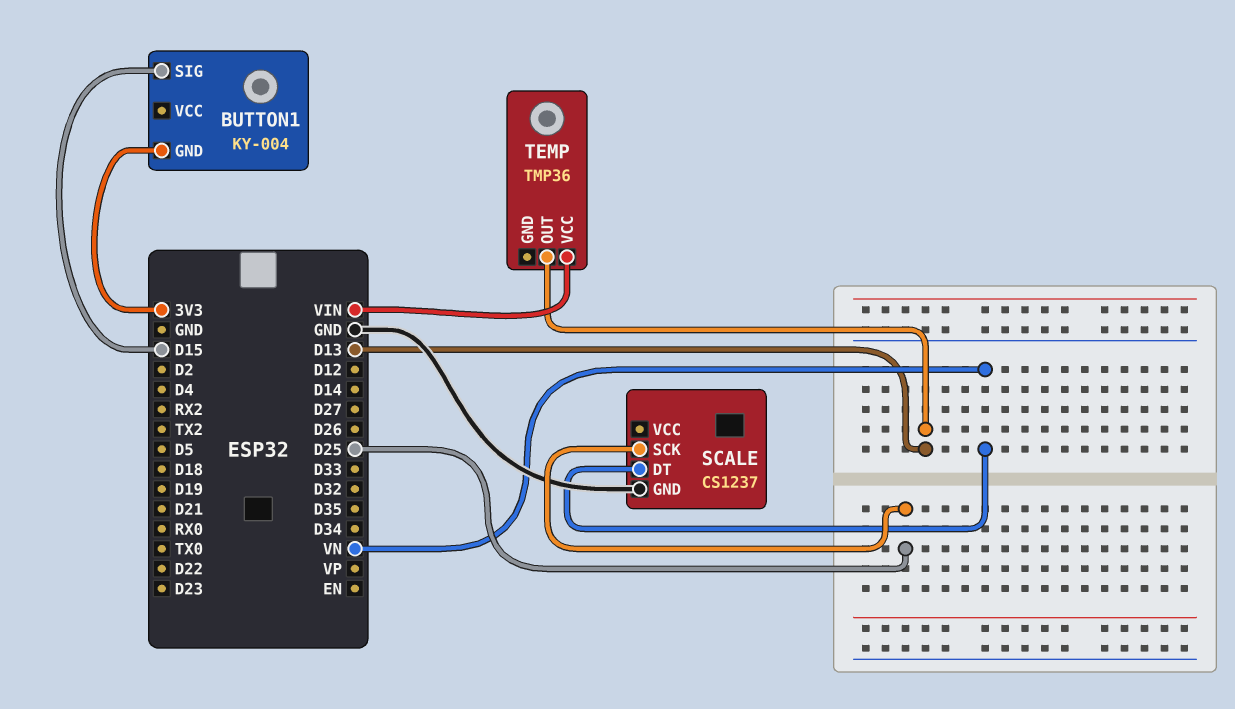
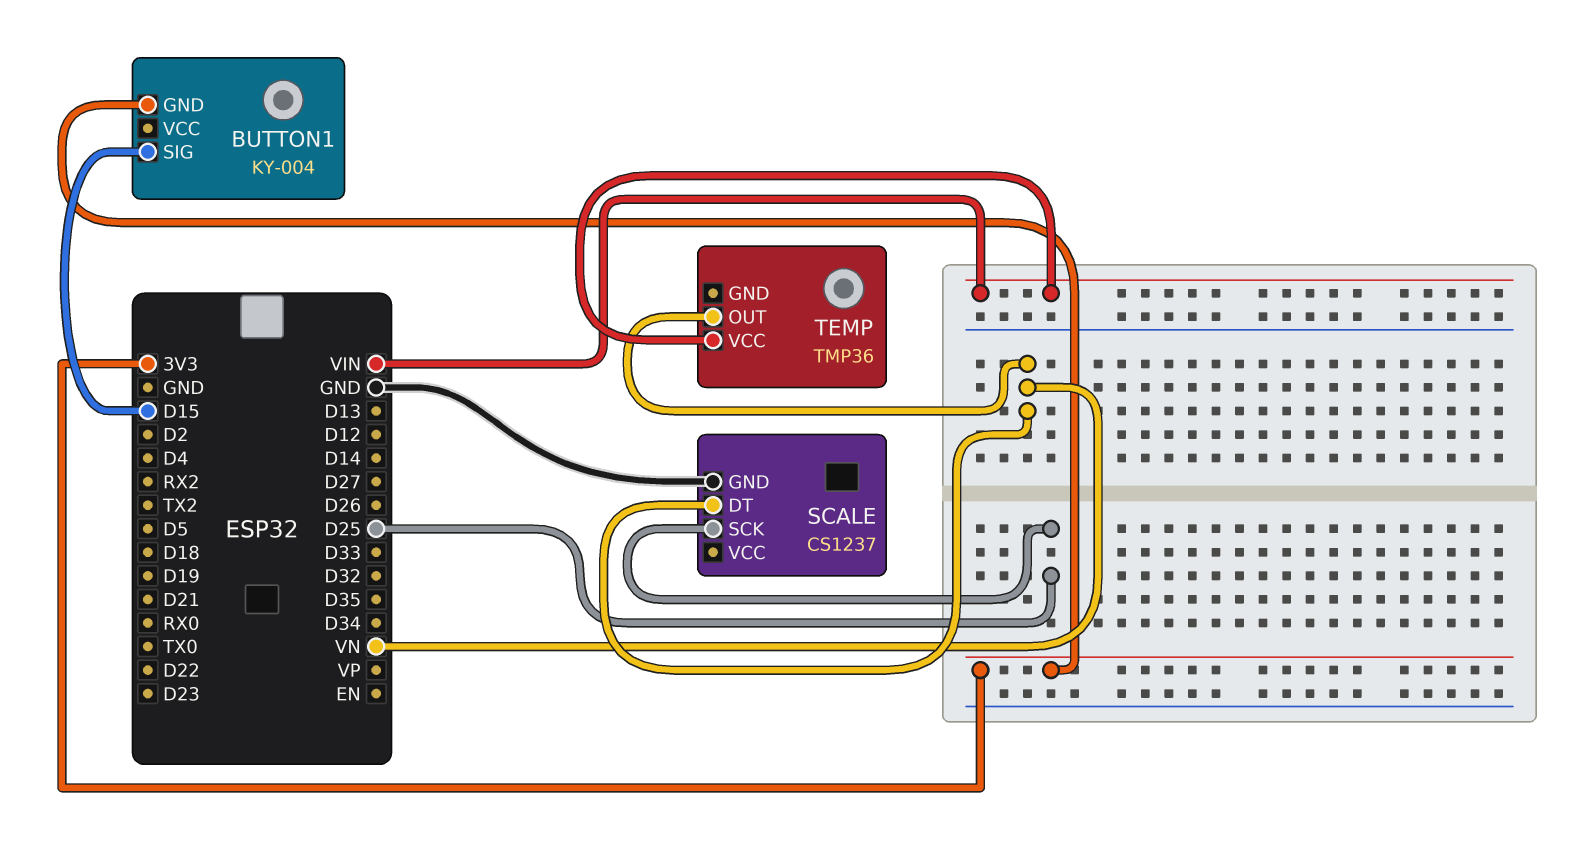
TEMP pin OUT: D13 -> VN

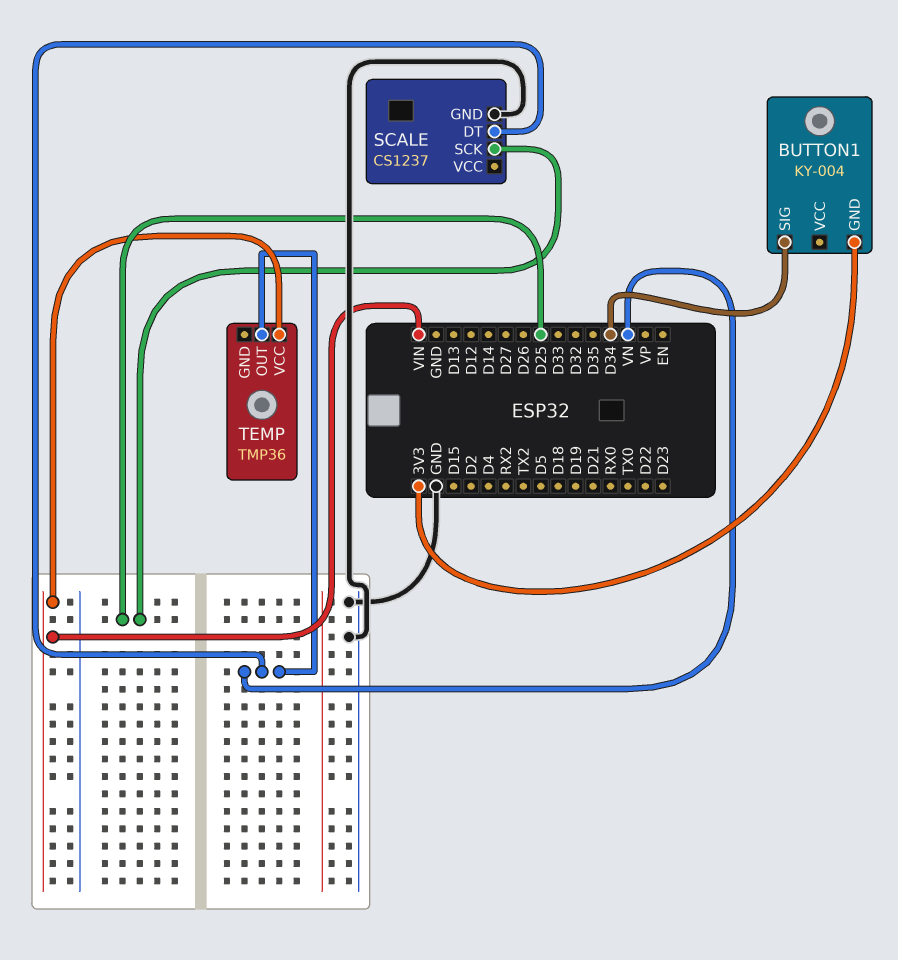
BUTTON1 pin SIG: D15 -> D34

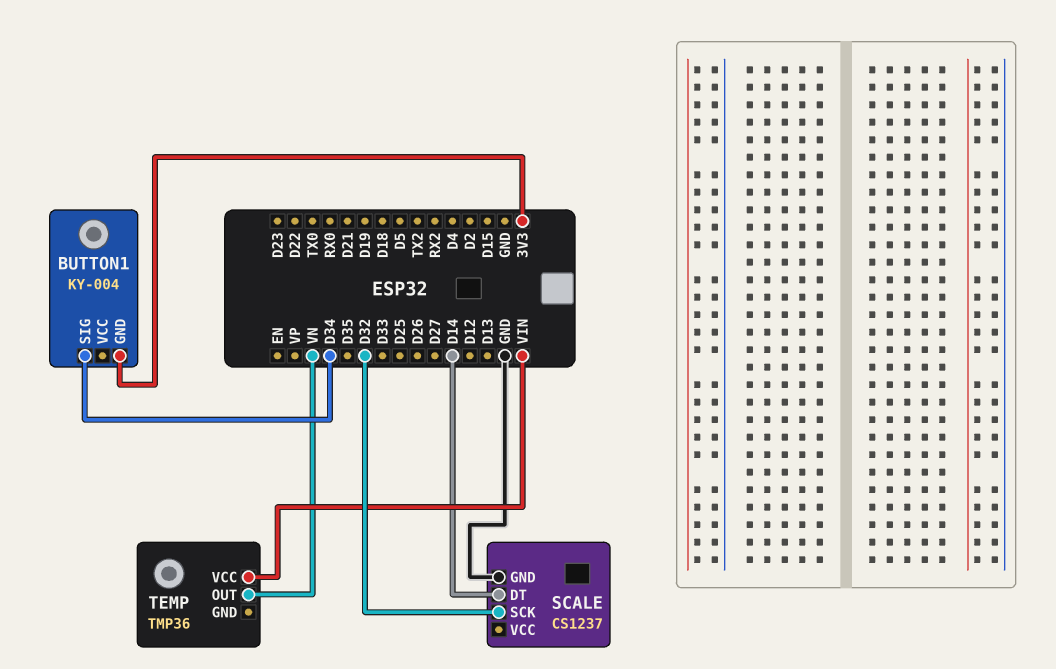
SCALE pin DT: VN -> D14
SCALE pin SCK: D25 -> D32

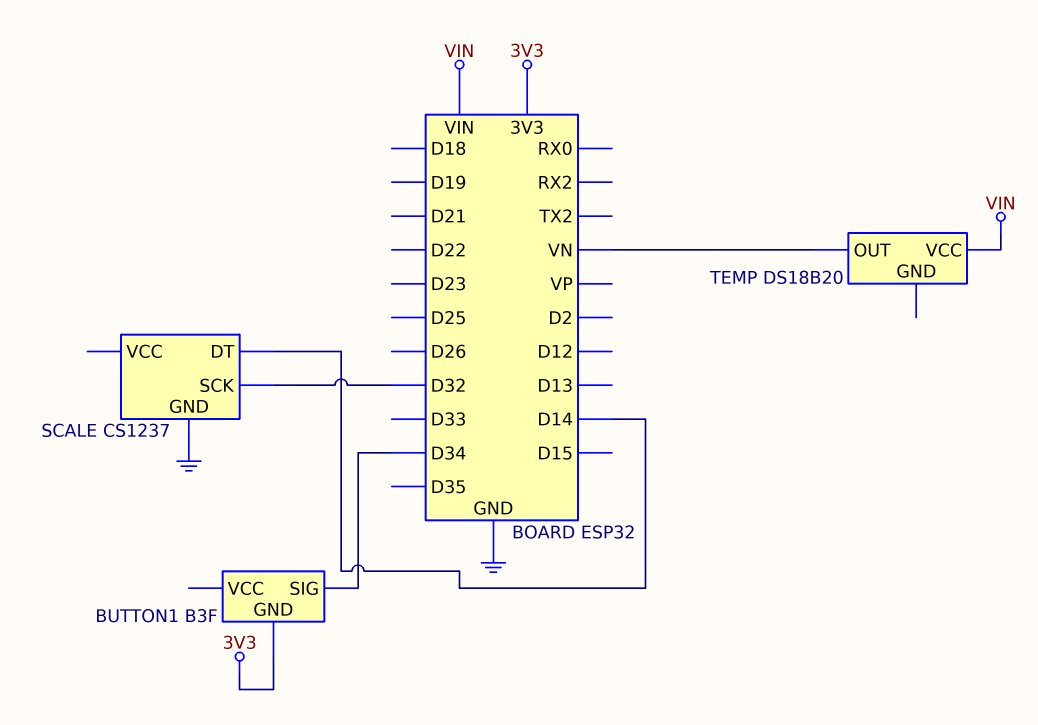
BUTTON1: KY-004 -> B3F
TEMP: TMP36 -> DS18B20

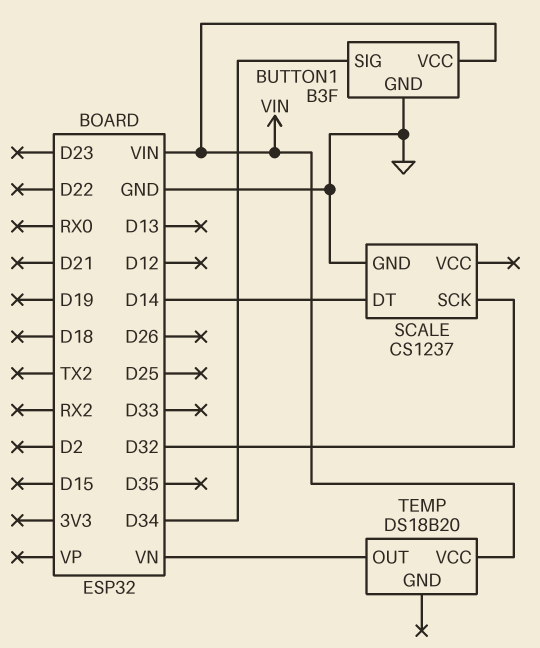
BUTTON1 pin GND: 3V3 -> GND
BUTTON1 pin VCC: none -> VIN

